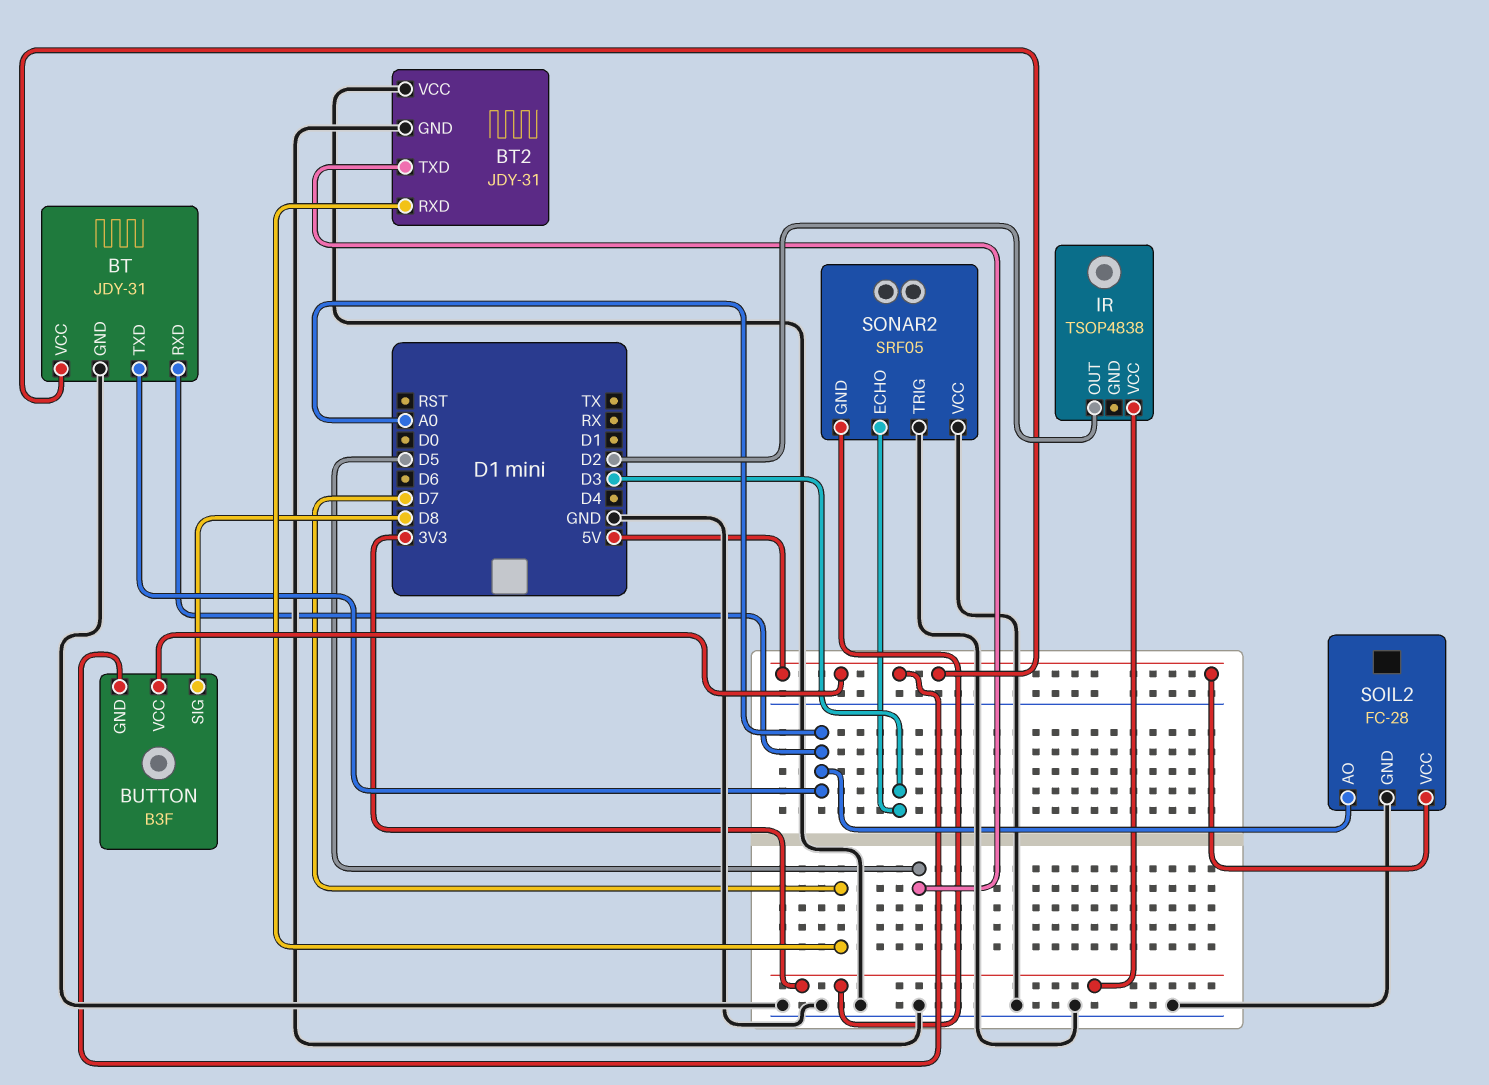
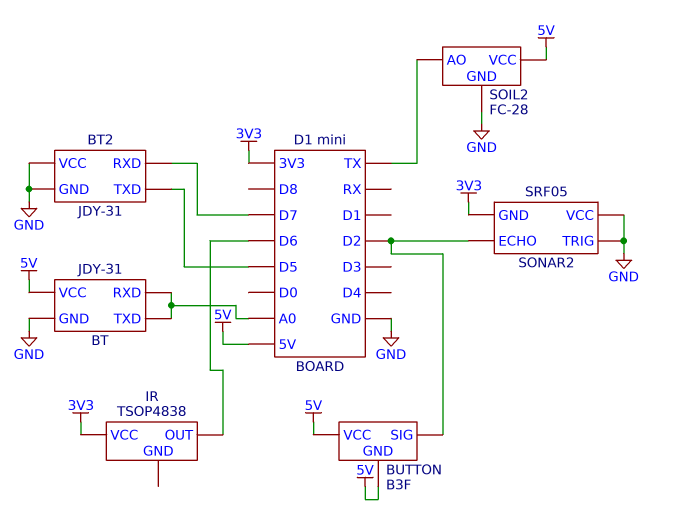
BUTTON pin SIG: D8 -> D2
IR pin OUT: D2 -> D6
SOIL2 pin AO: A0 -> TX
SONAR2 pin ECHO: D3 -> D2

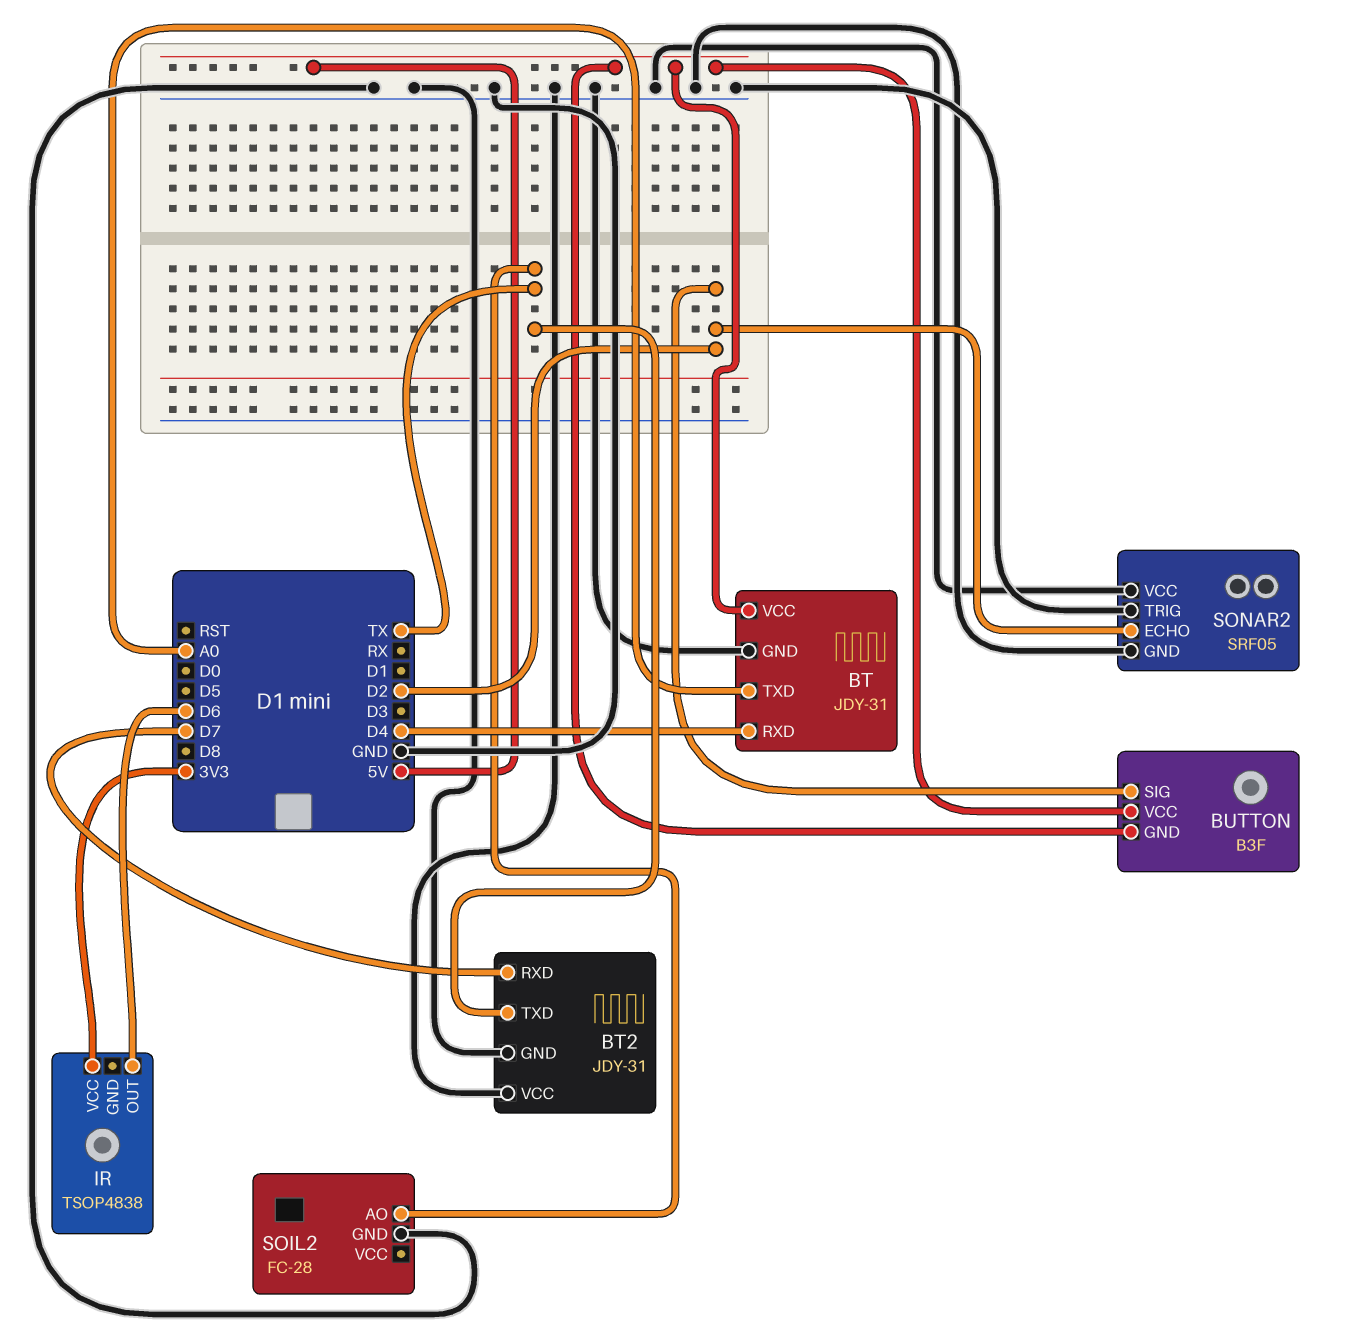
BT pin RXD: A0 -> D4
BT2 pin TXD: D5 -> TX
SOIL2 pin VCC: 5V -> none
SONAR2 pin GND: 3V3 -> GND

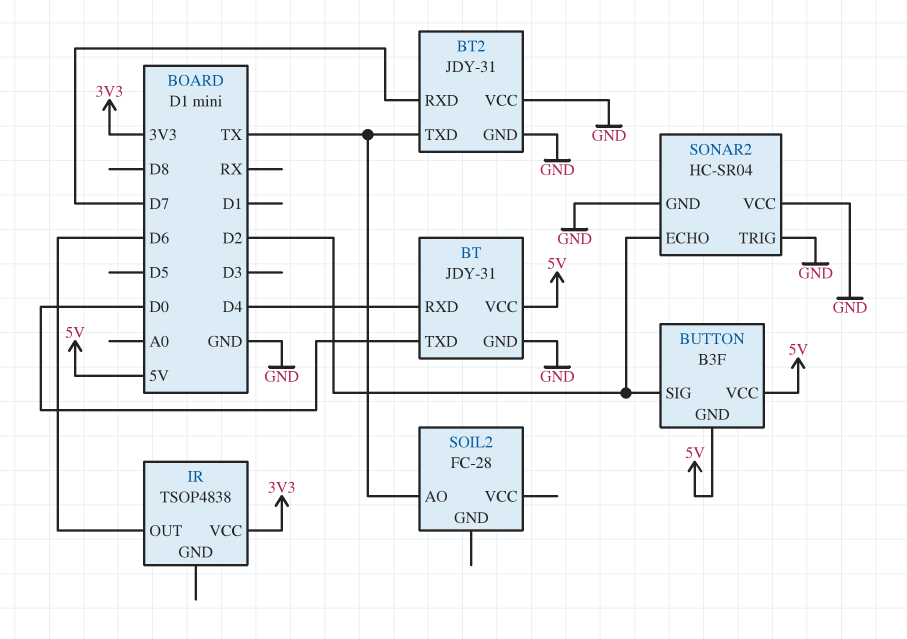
BT pin TXD: A0 -> D0
SOIL2 pin GND: GND -> none
SONAR2: SRF05 -> HC-SR04

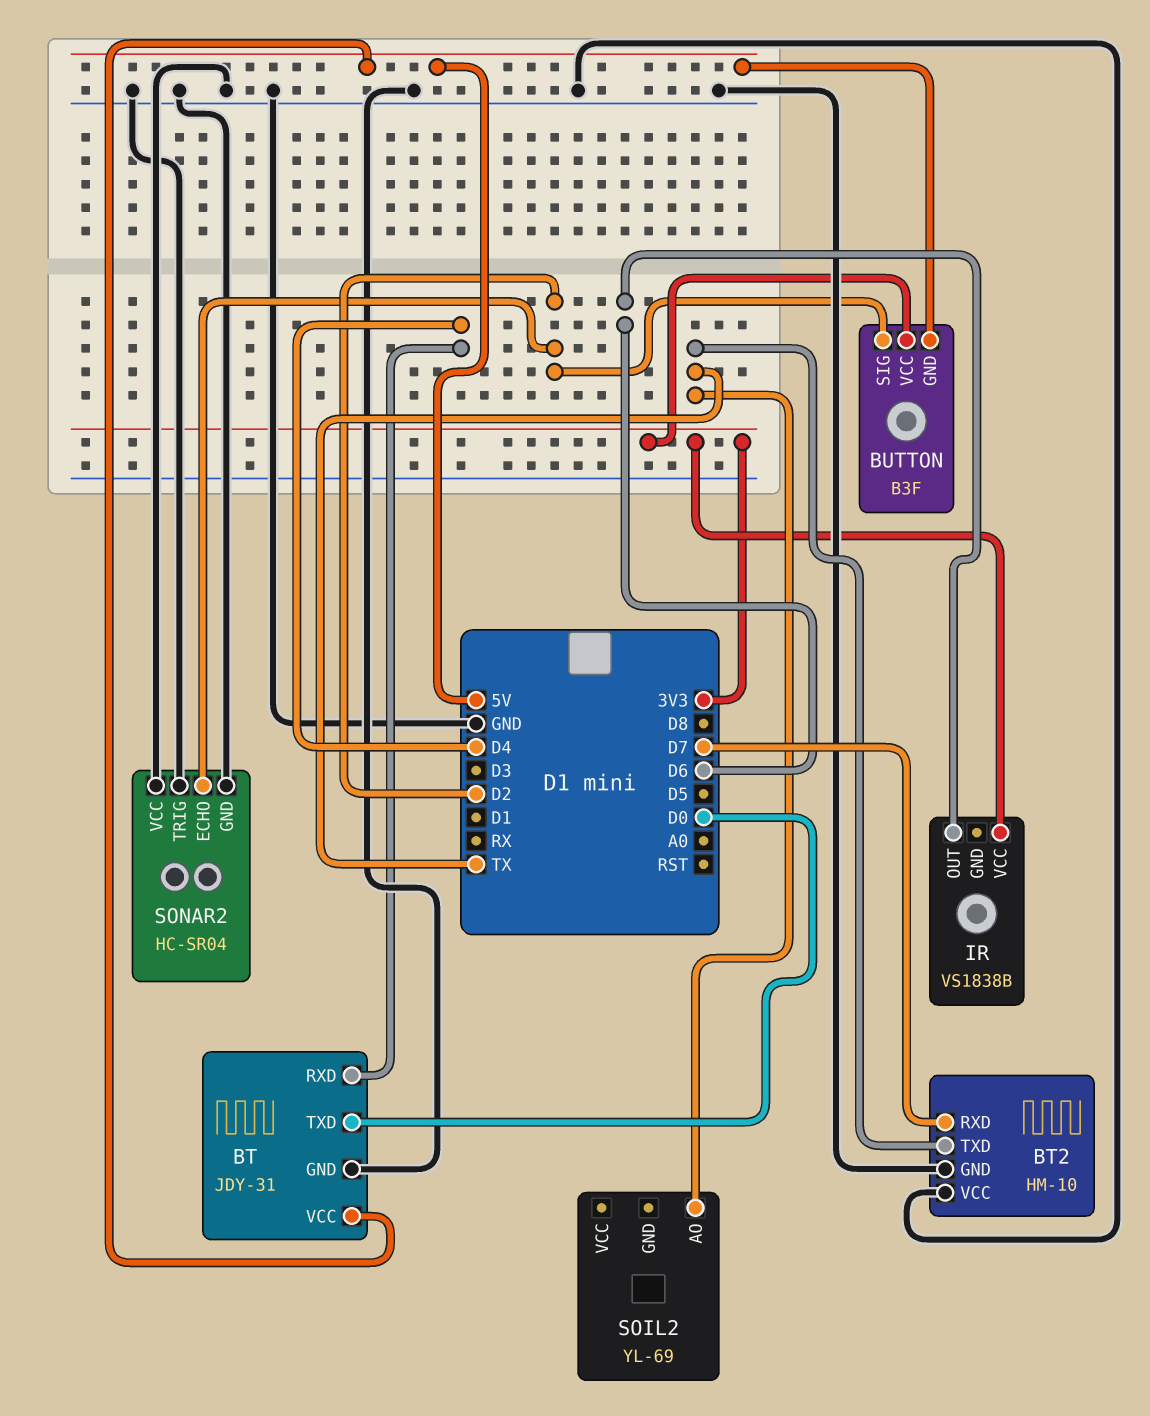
BT2: JDY-31 -> HM-10
BUTTON pin VCC: 5V -> 3V3
IR: TSOP4838 -> VS1838B
SOIL2: FC-28 -> YL-69

